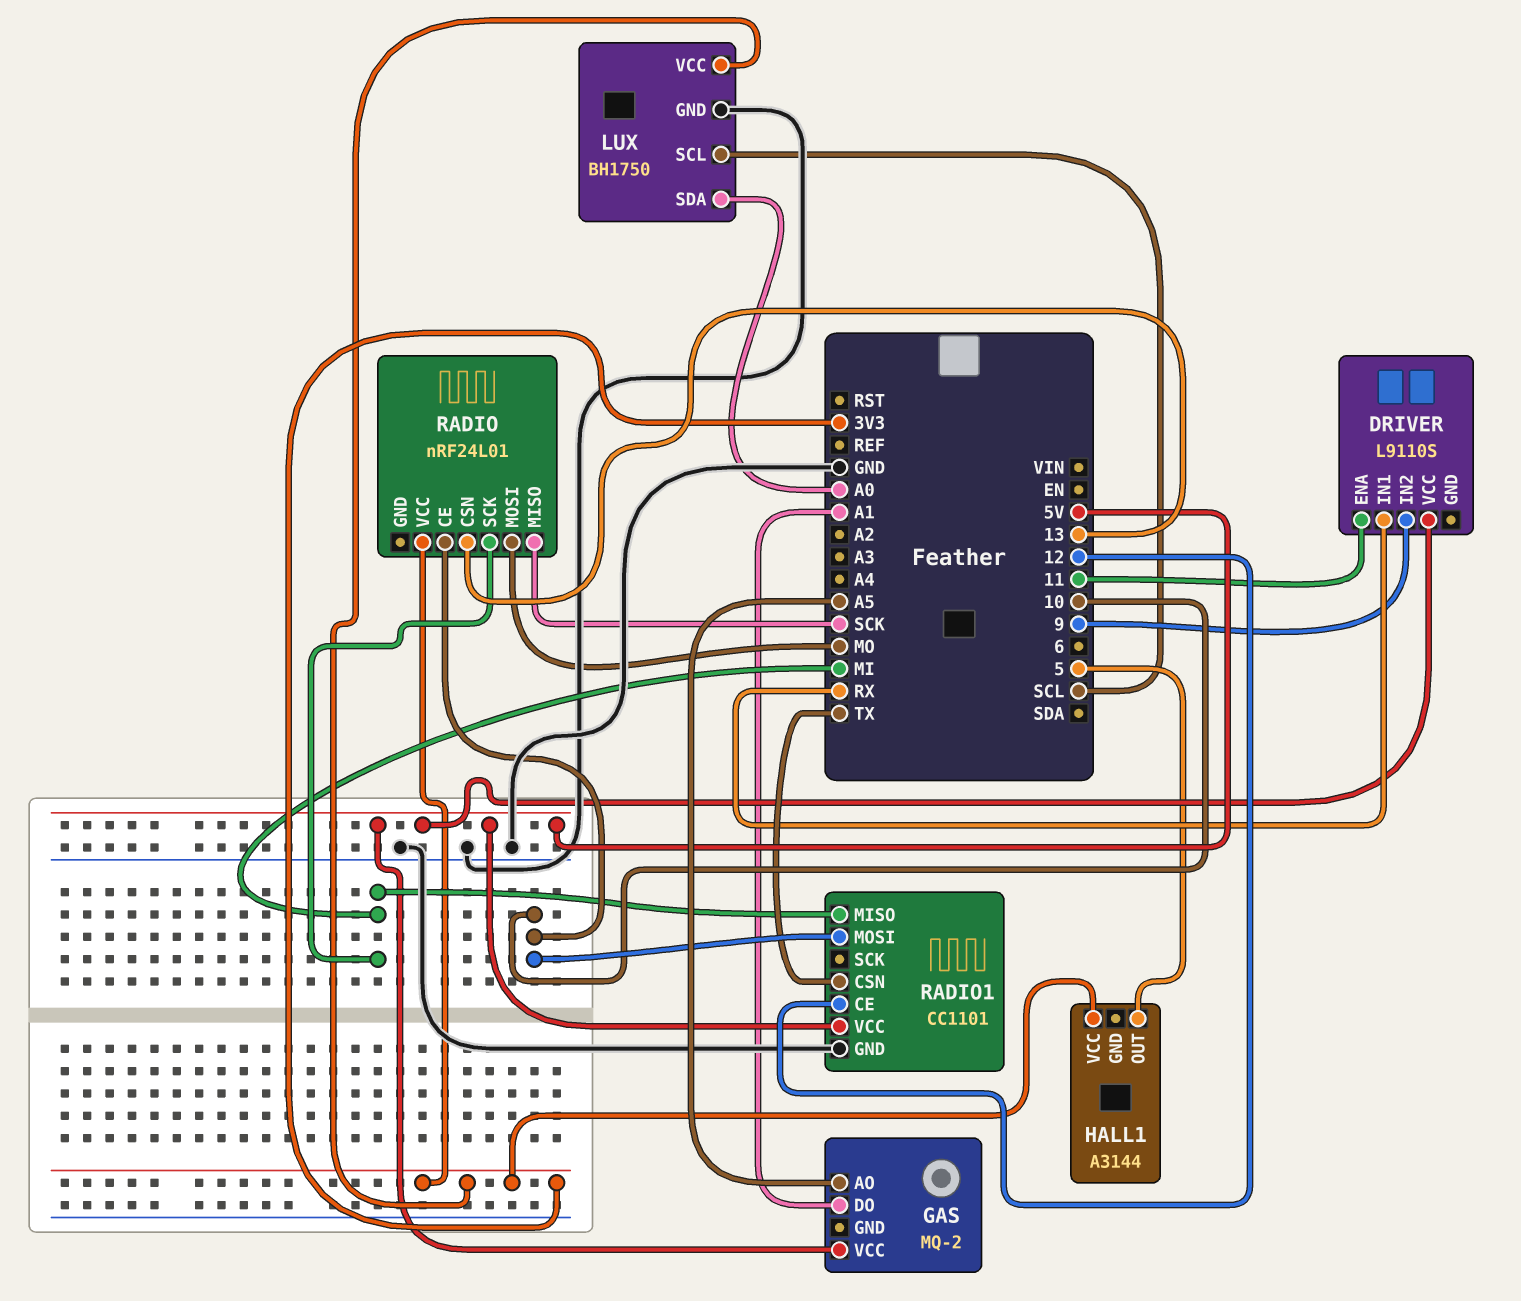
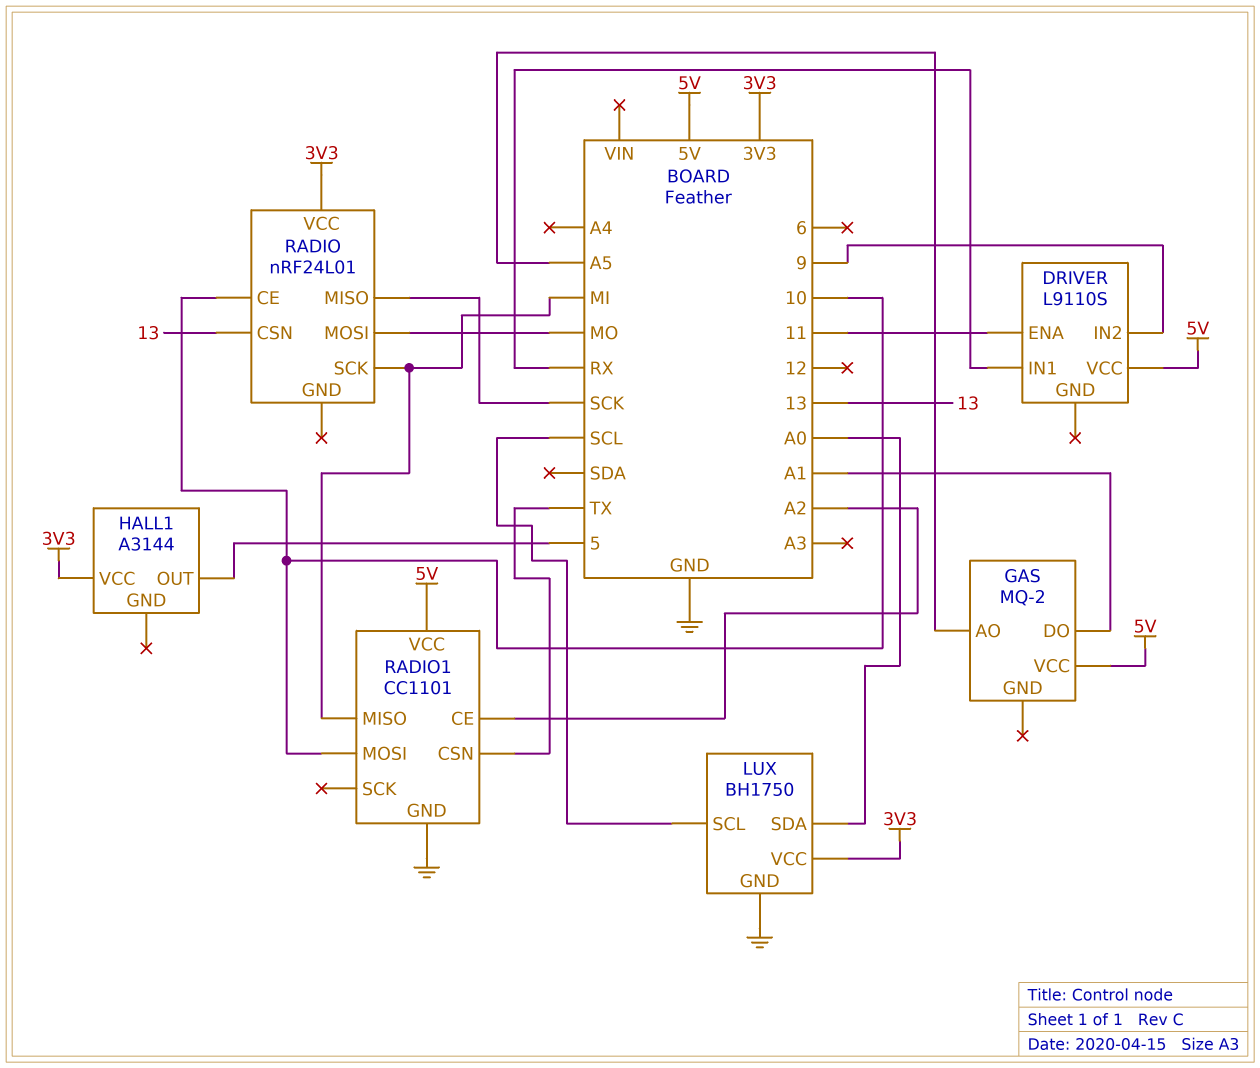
RADIO1 pin CE: 12 -> A2

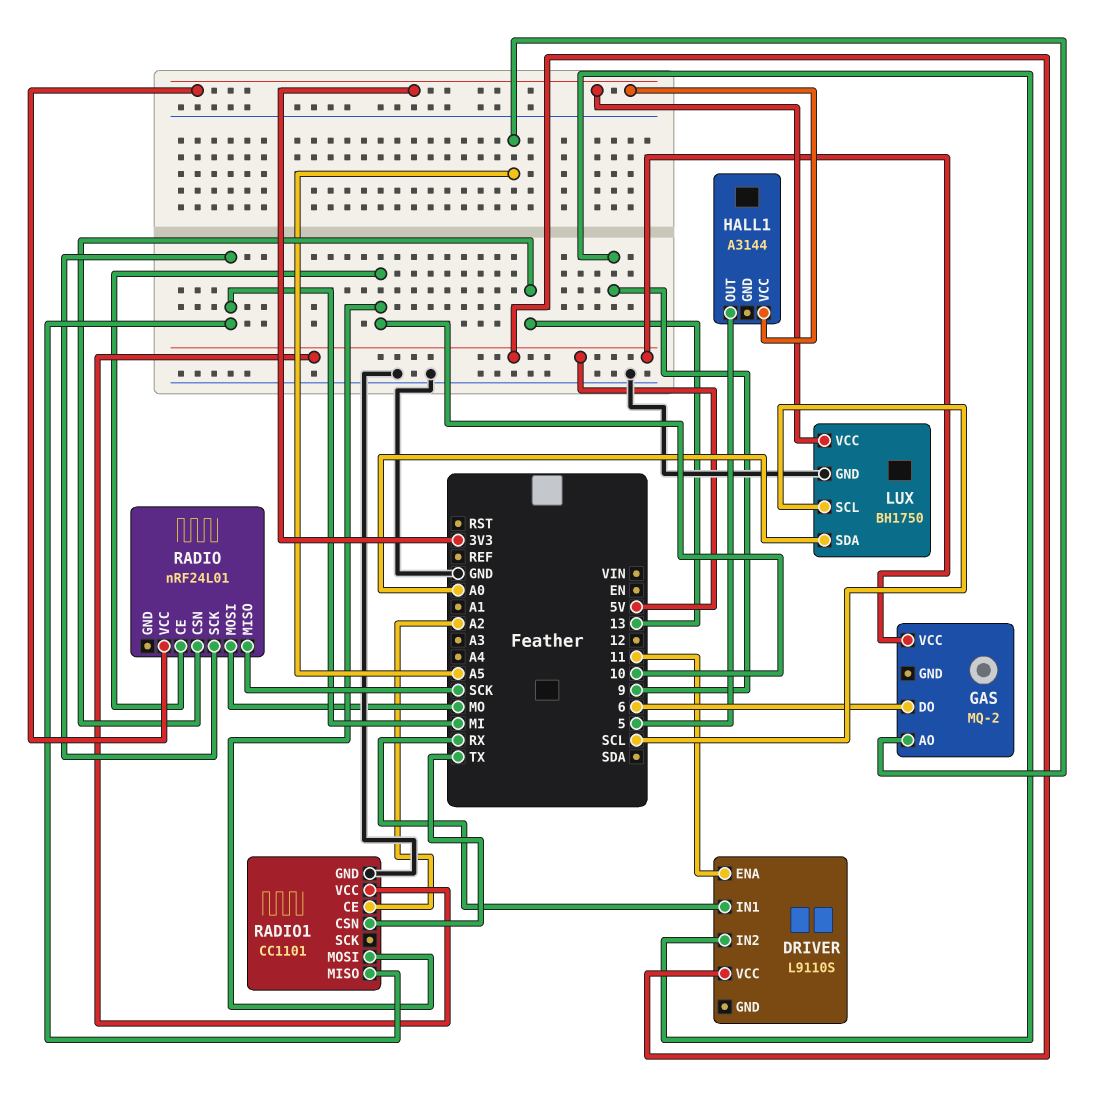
GAS pin DO: A1 -> 6

